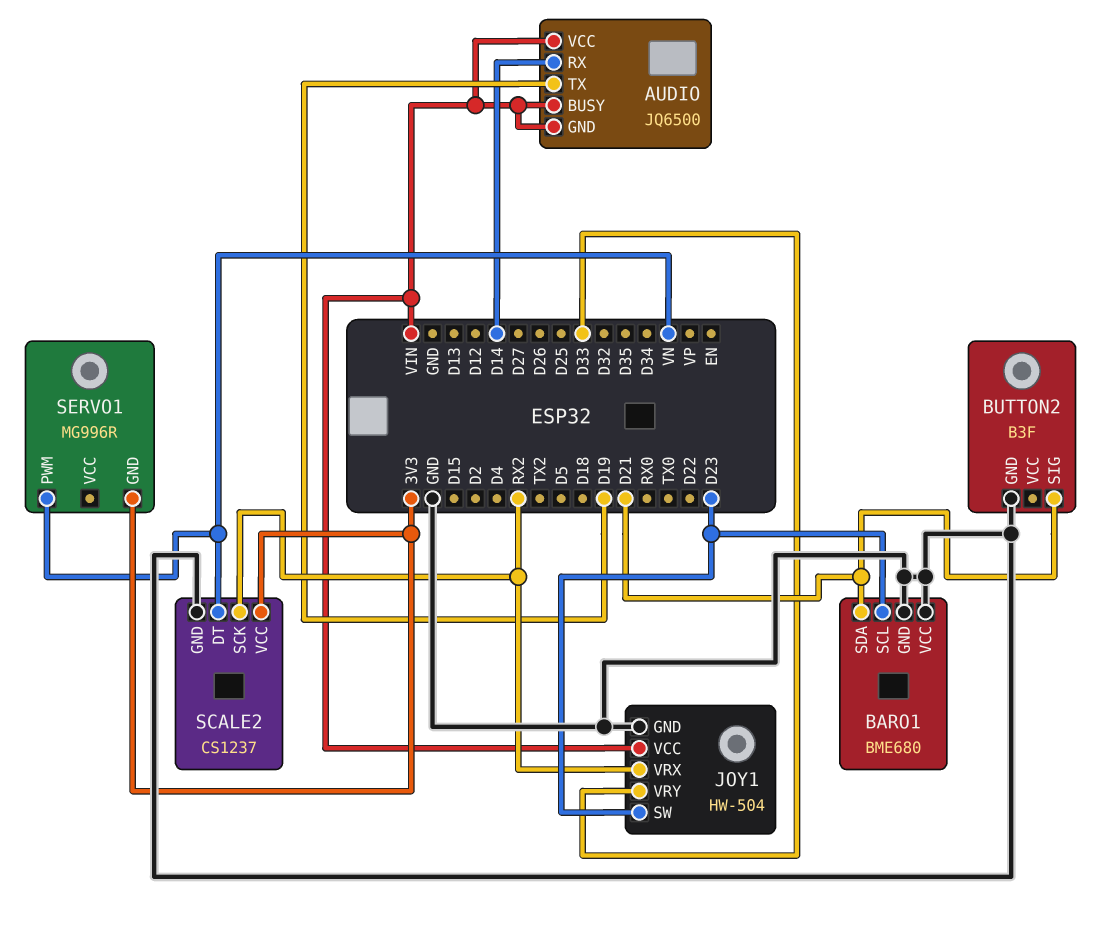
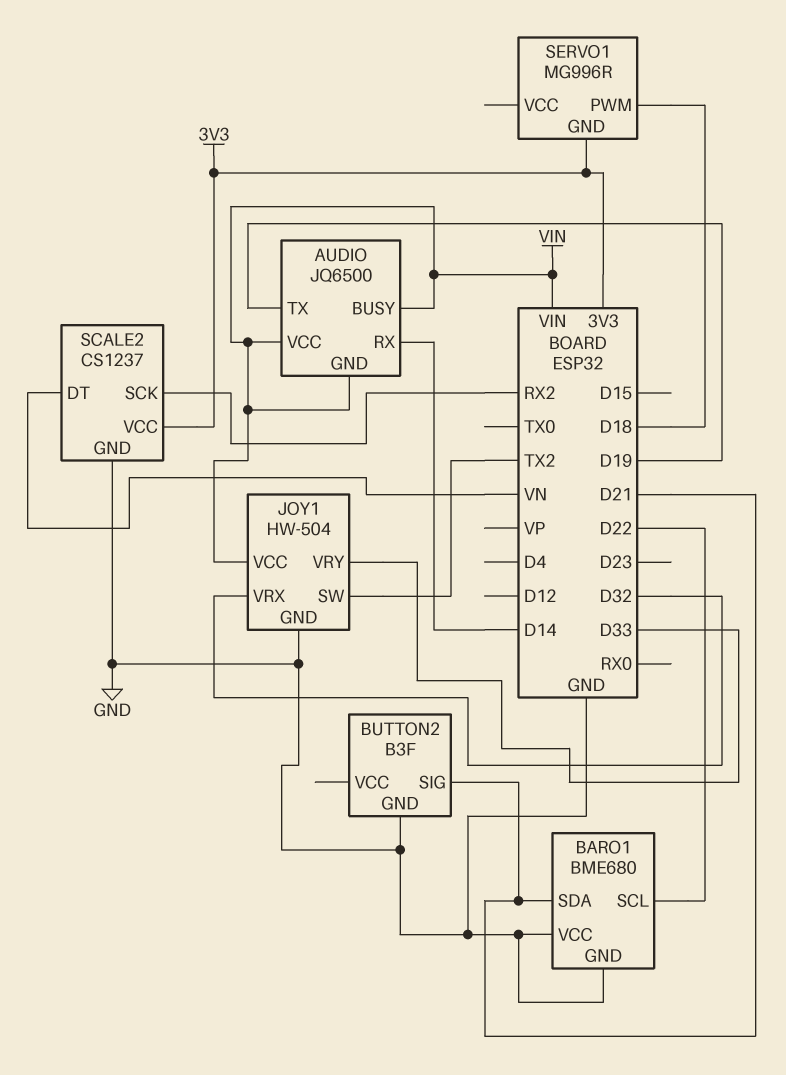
BARO1 pin SCL: D23 -> D22
JOY1 pin SW: D23 -> TX2
JOY1 pin VRX: RX2 -> D32
SERVO1 pin PWM: VN -> D18

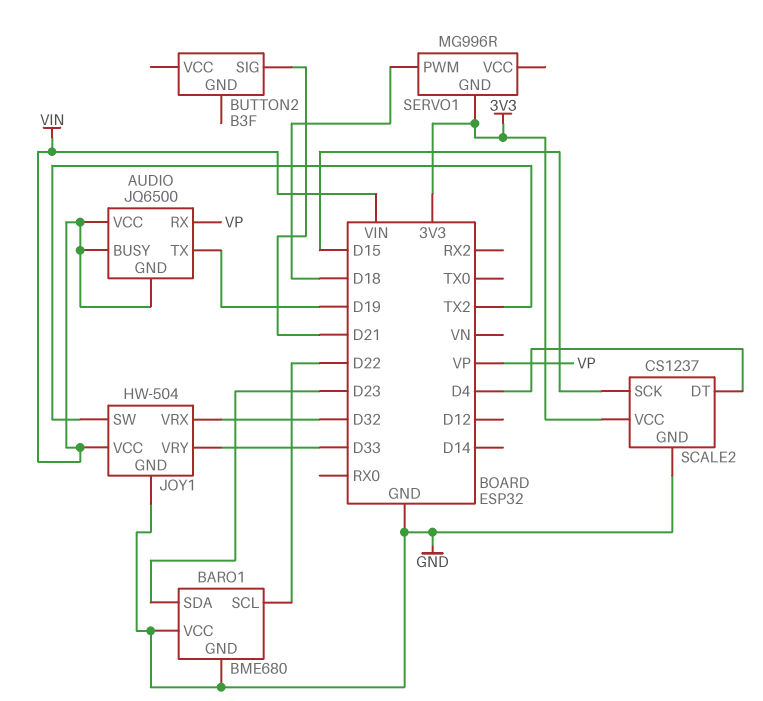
AUDIO pin RX: D14 -> VP
BARO1 pin SDA: D21 -> D23
BUTTON2 pin GND: GND -> none
SCALE2 pin DT: VN -> D4
SCALE2 pin SCK: RX2 -> D15

